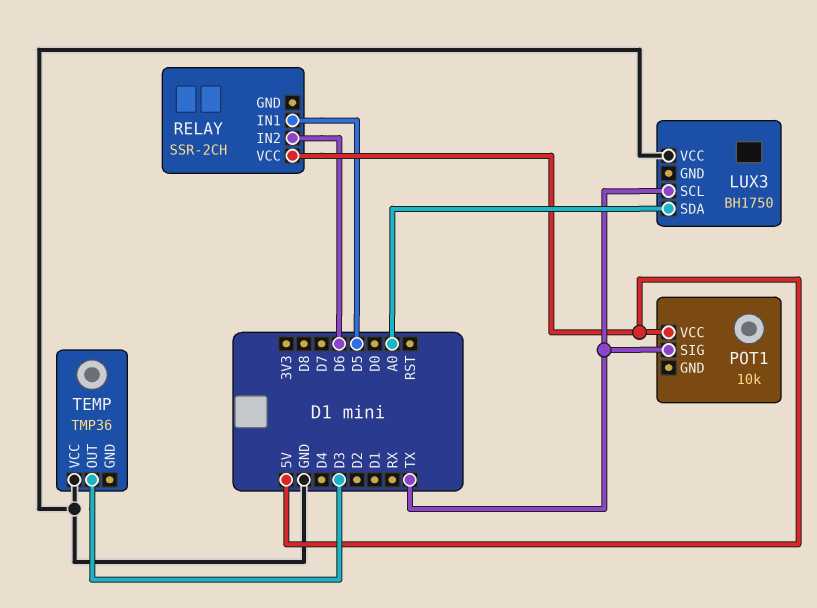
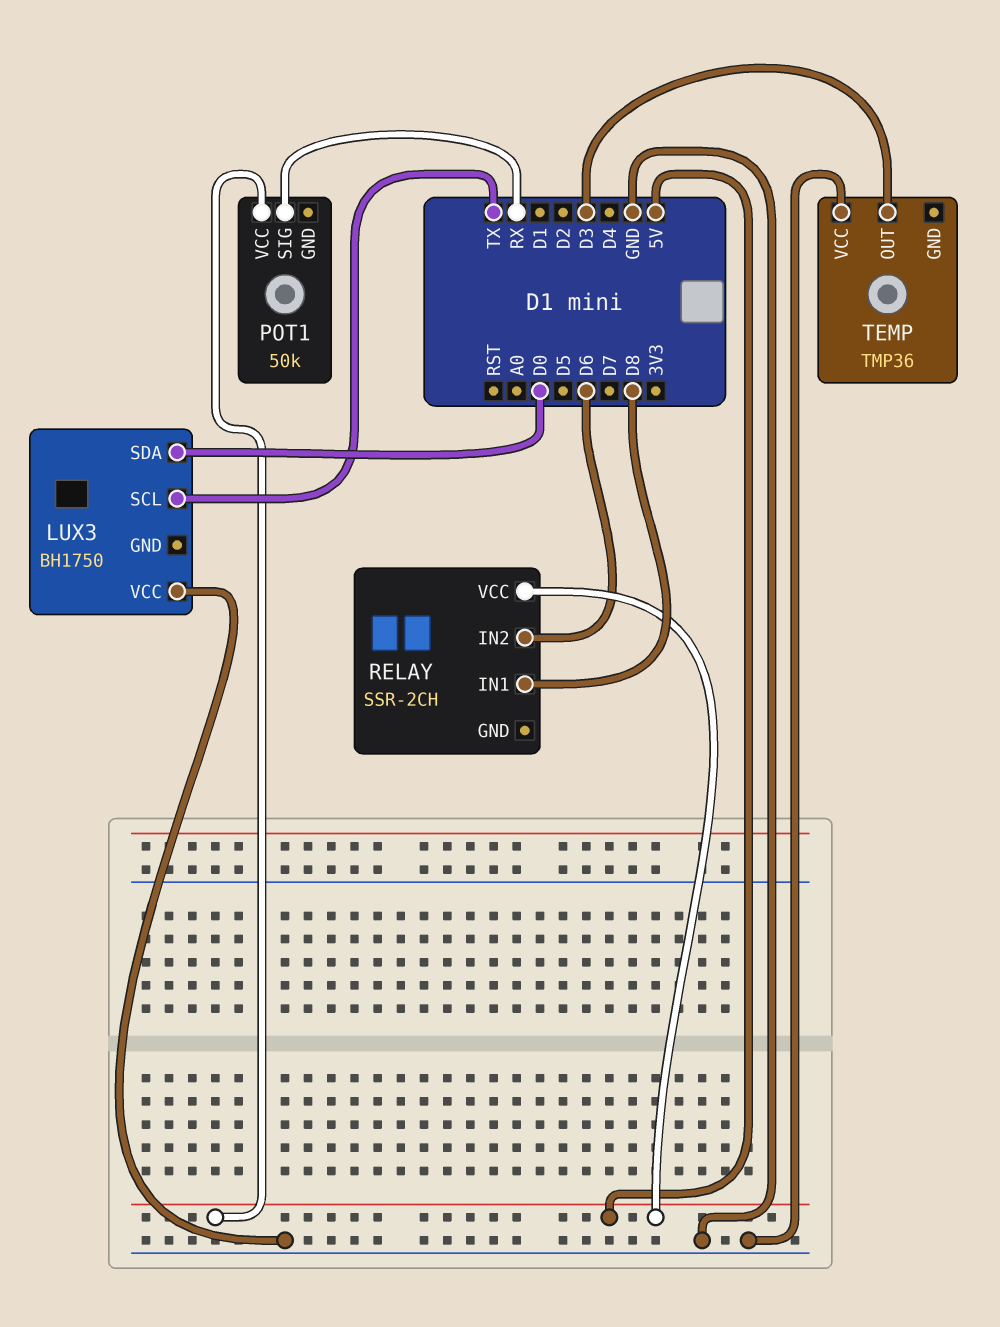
LUX3 pin SDA: A0 -> D0
POT1: 10k -> 50k
POT1 pin SIG: TX -> RX
RELAY pin IN1: D5 -> D8

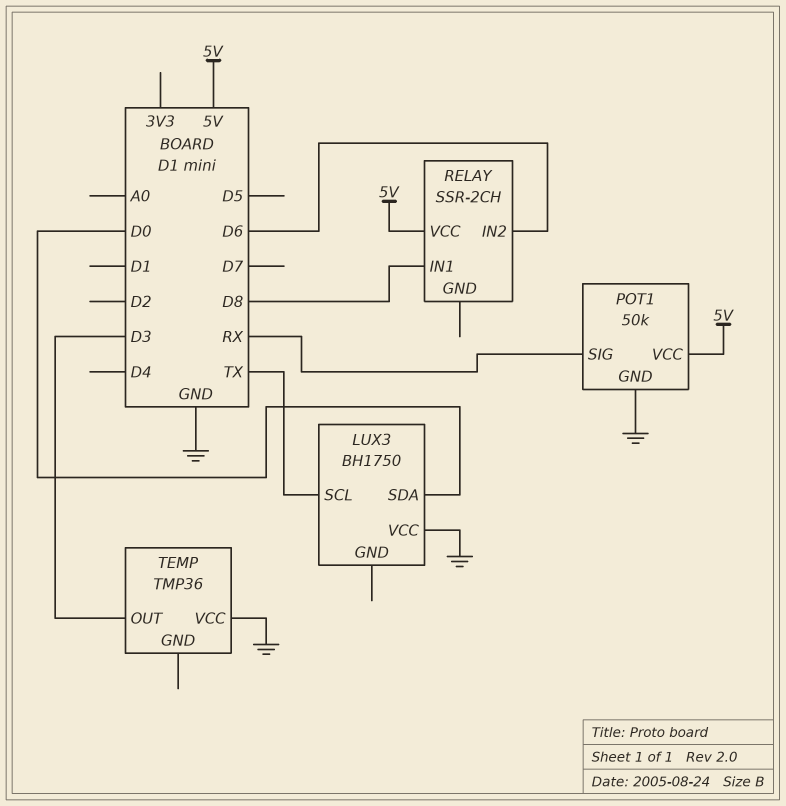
POT1 pin GND: none -> GND

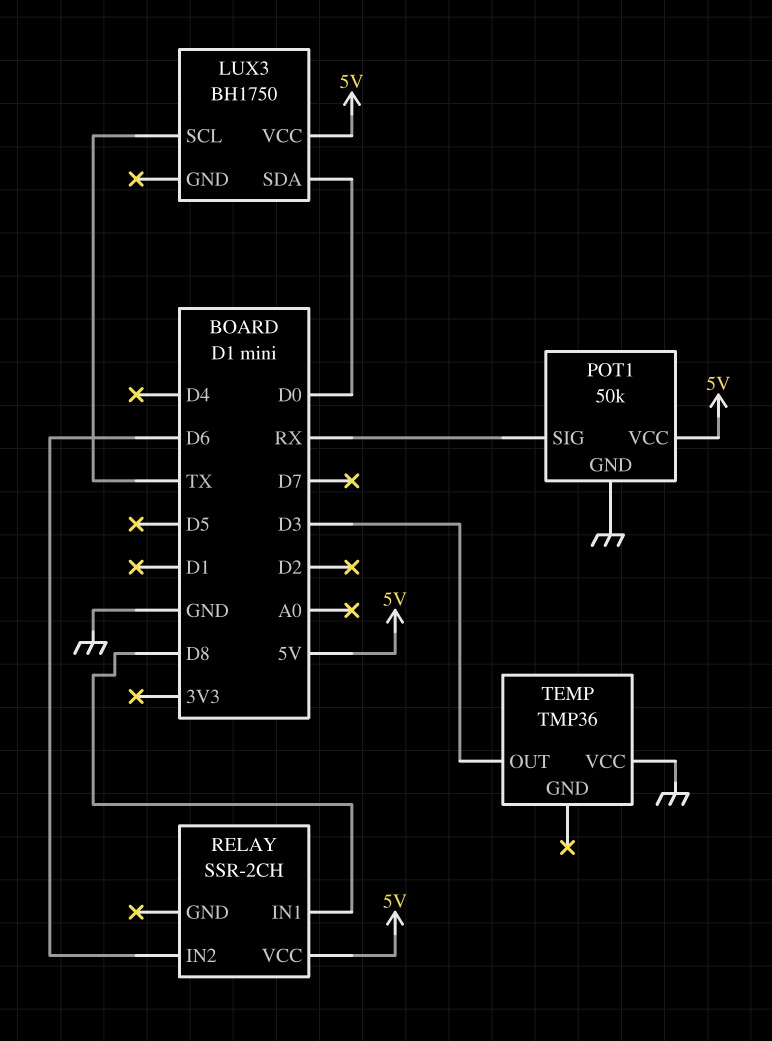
LUX3 pin VCC: GND -> 5V

